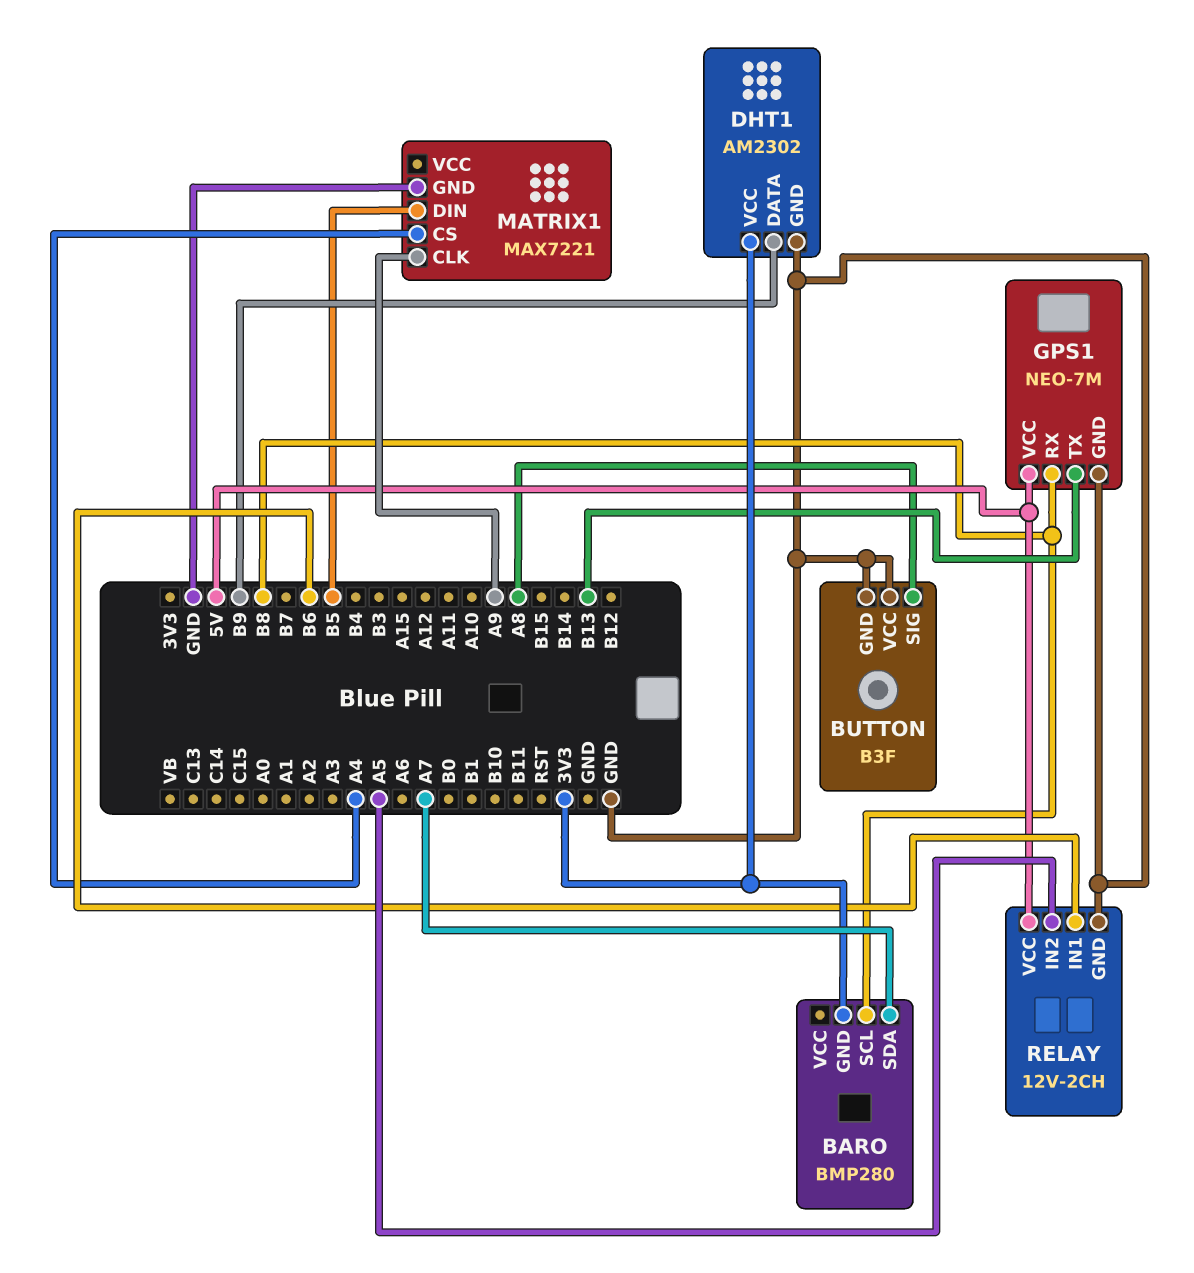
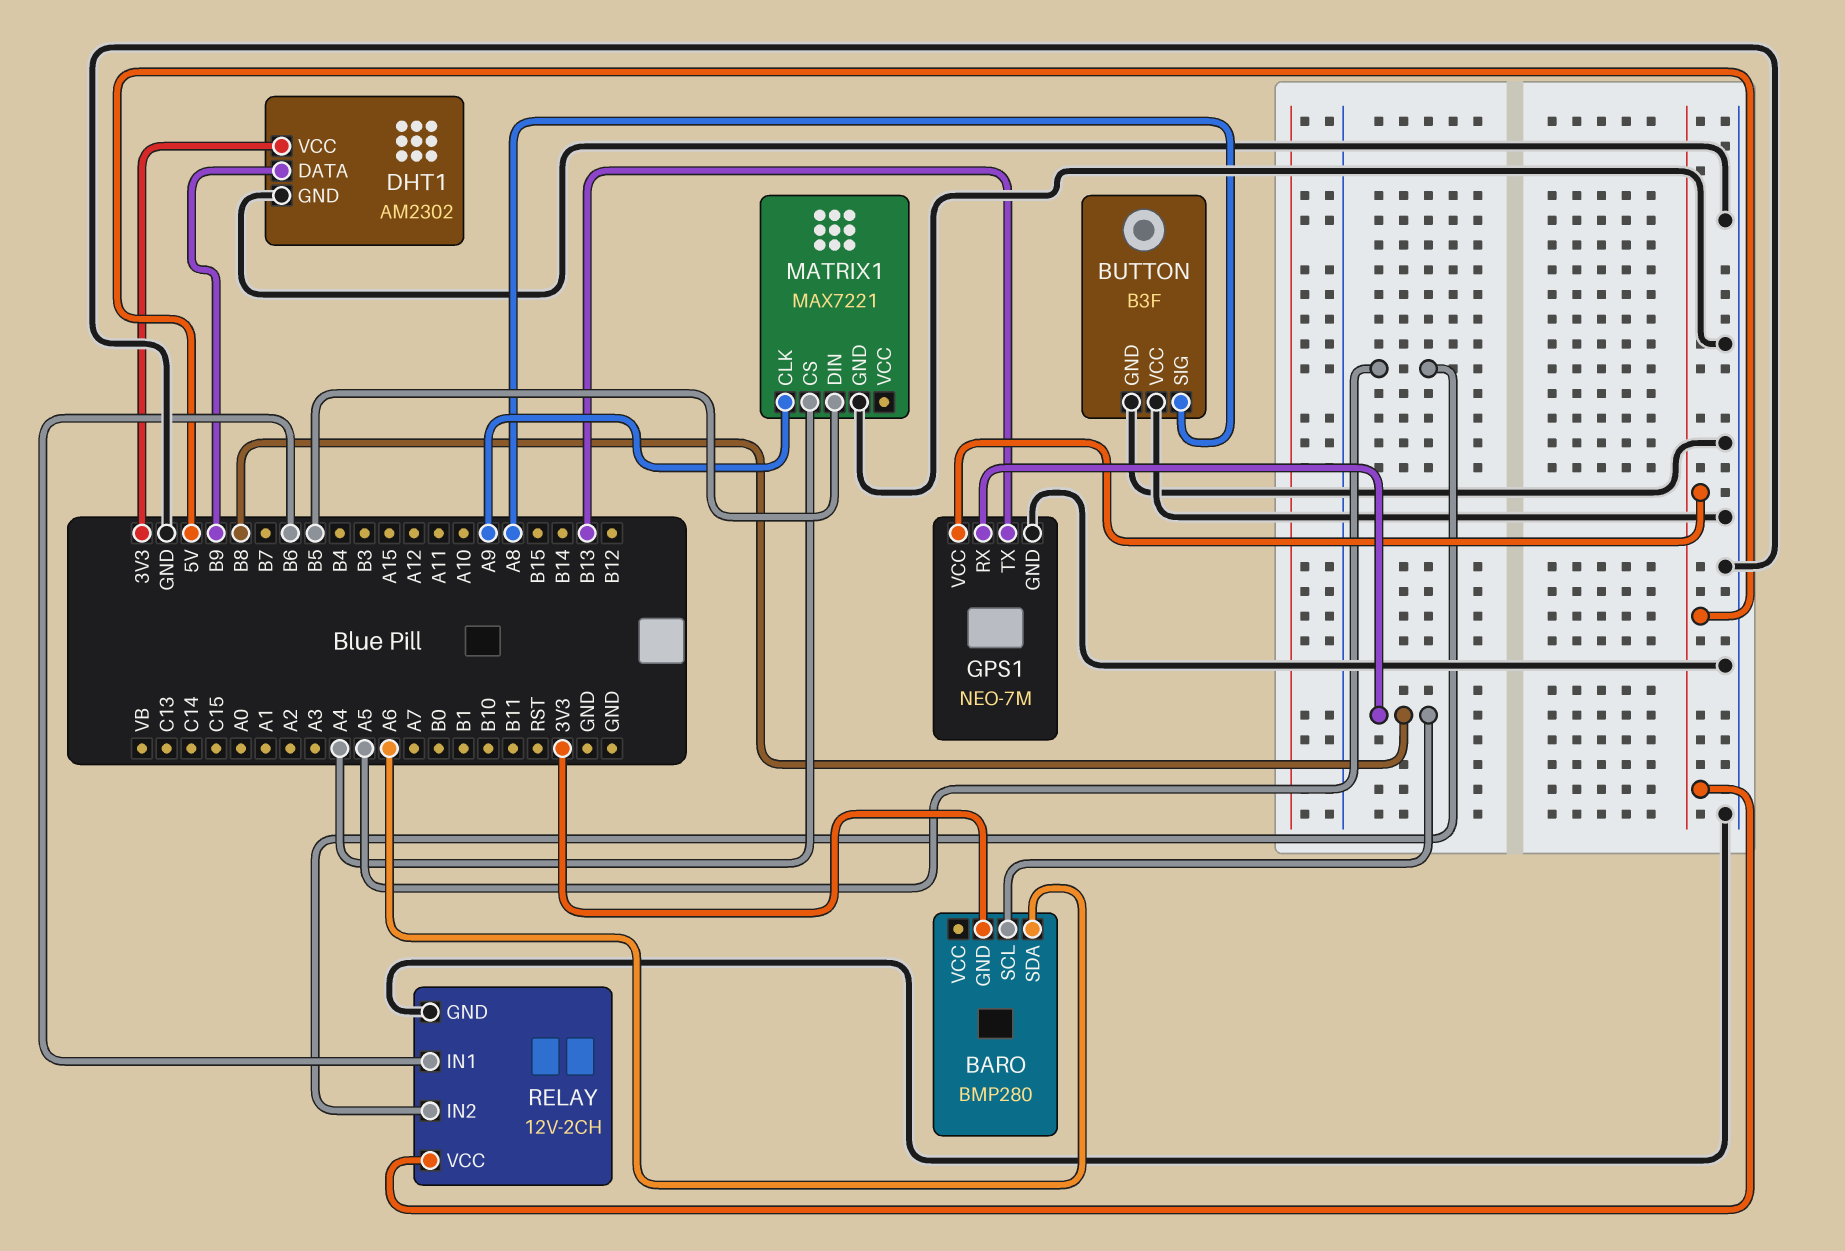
BARO pin SDA: A7 -> A6

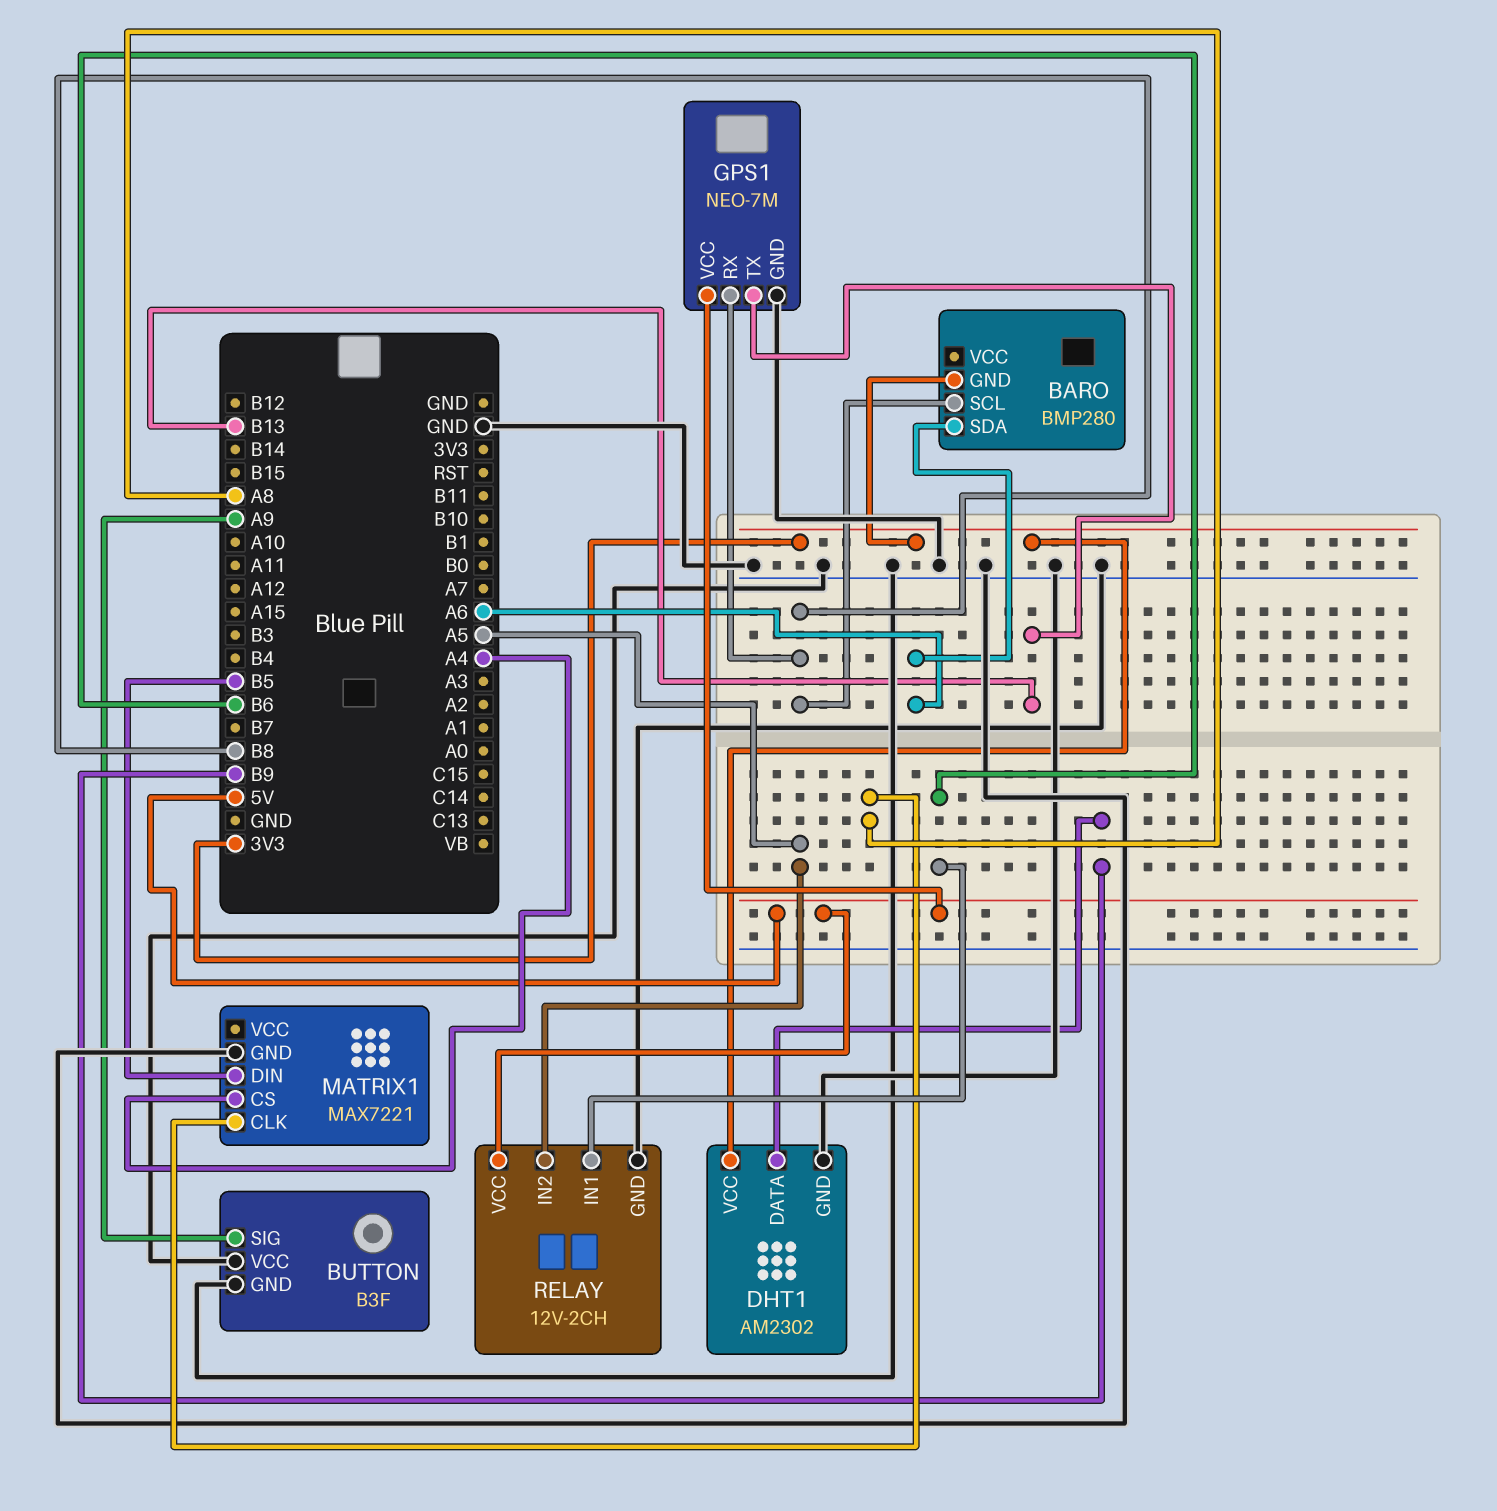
BUTTON pin SIG: A8 -> A9
MATRIX1 pin CLK: A9 -> A8

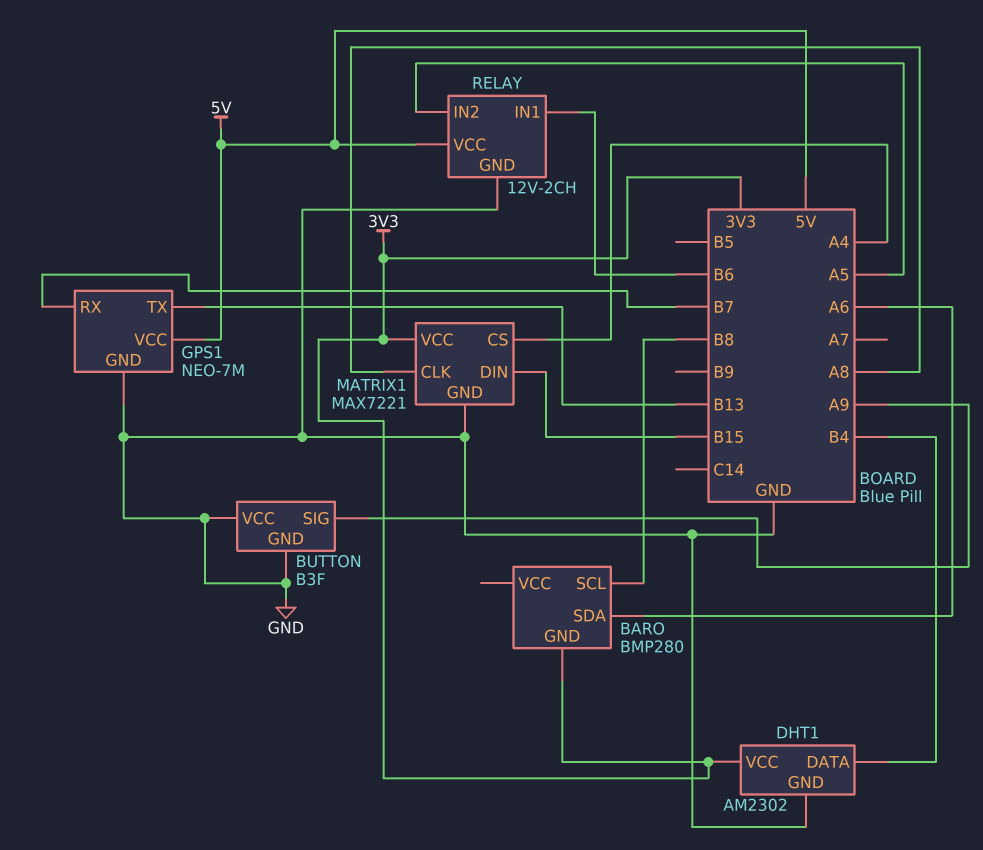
DHT1 pin DATA: B9 -> B4
GPS1 pin RX: B8 -> B7
MATRIX1 pin DIN: B5 -> B15
MATRIX1 pin VCC: none -> 3V3

